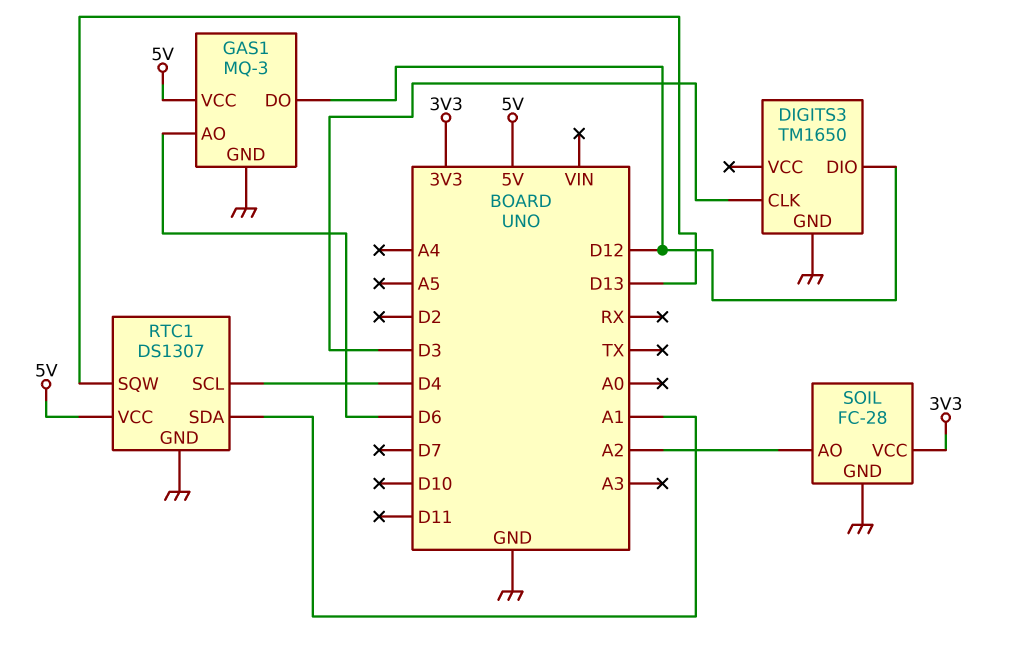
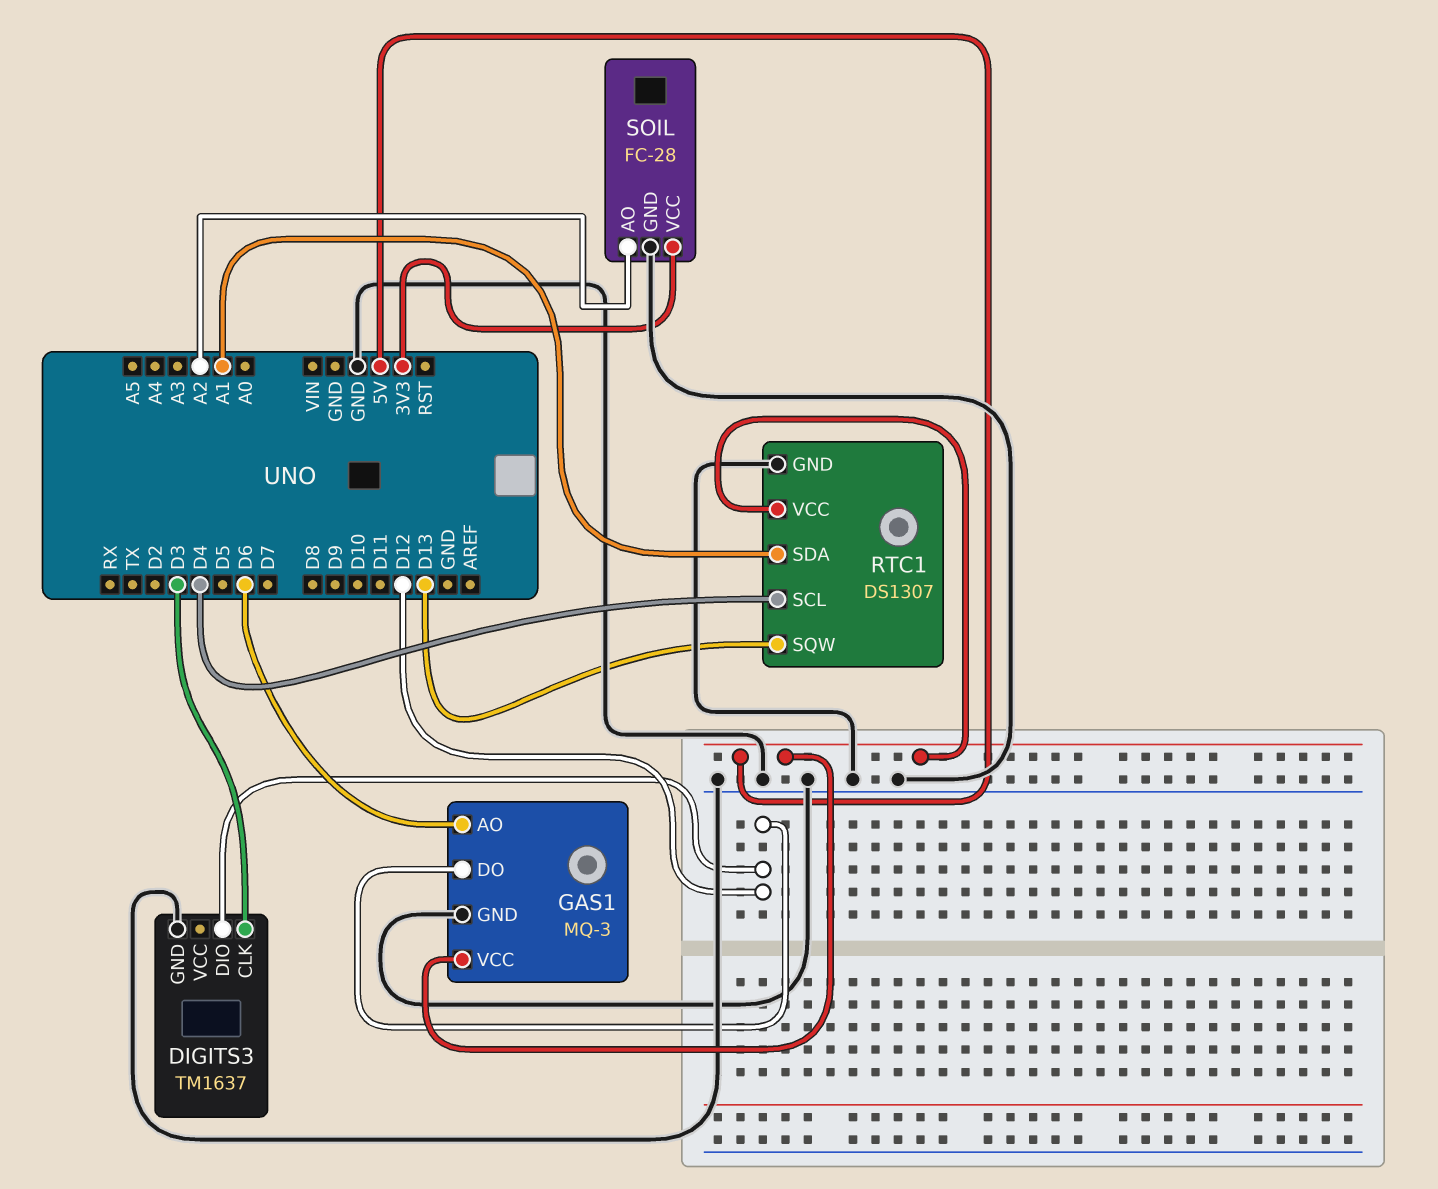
DIGITS3: TM1650 -> TM1637

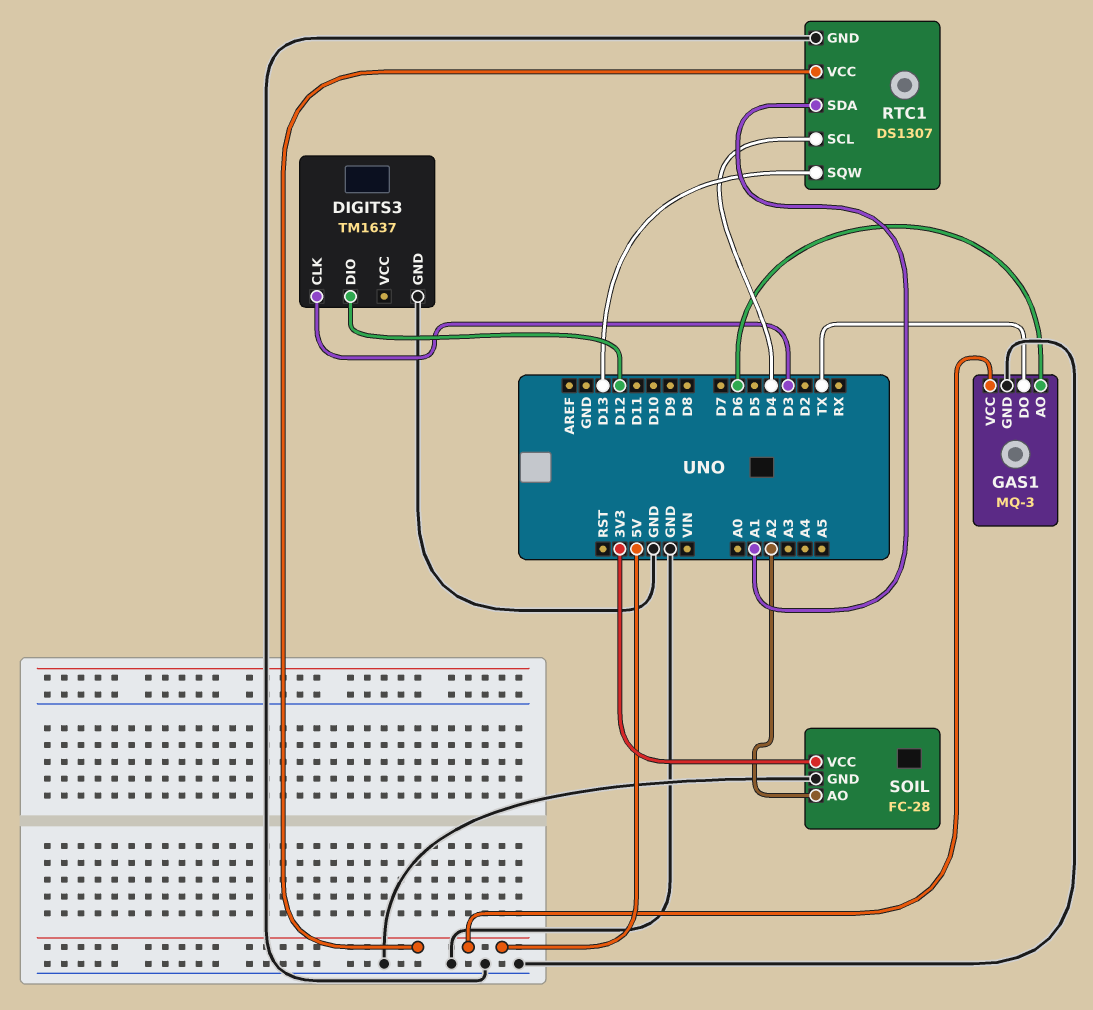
GAS1 pin DO: D12 -> TX

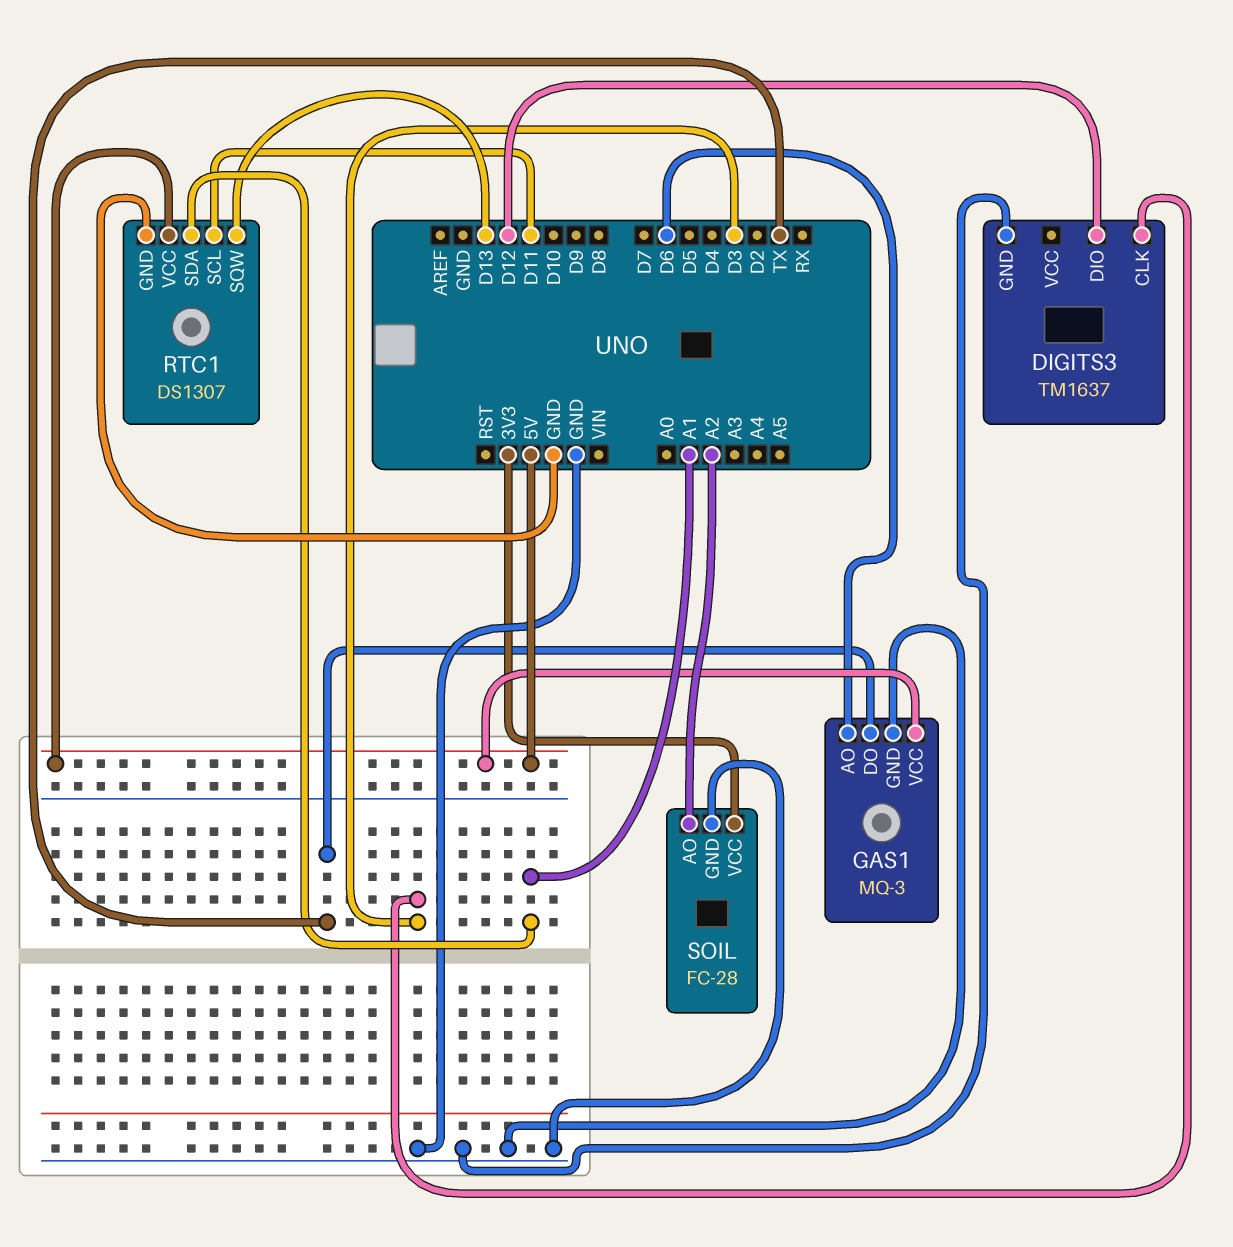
RTC1 pin SCL: D4 -> D11

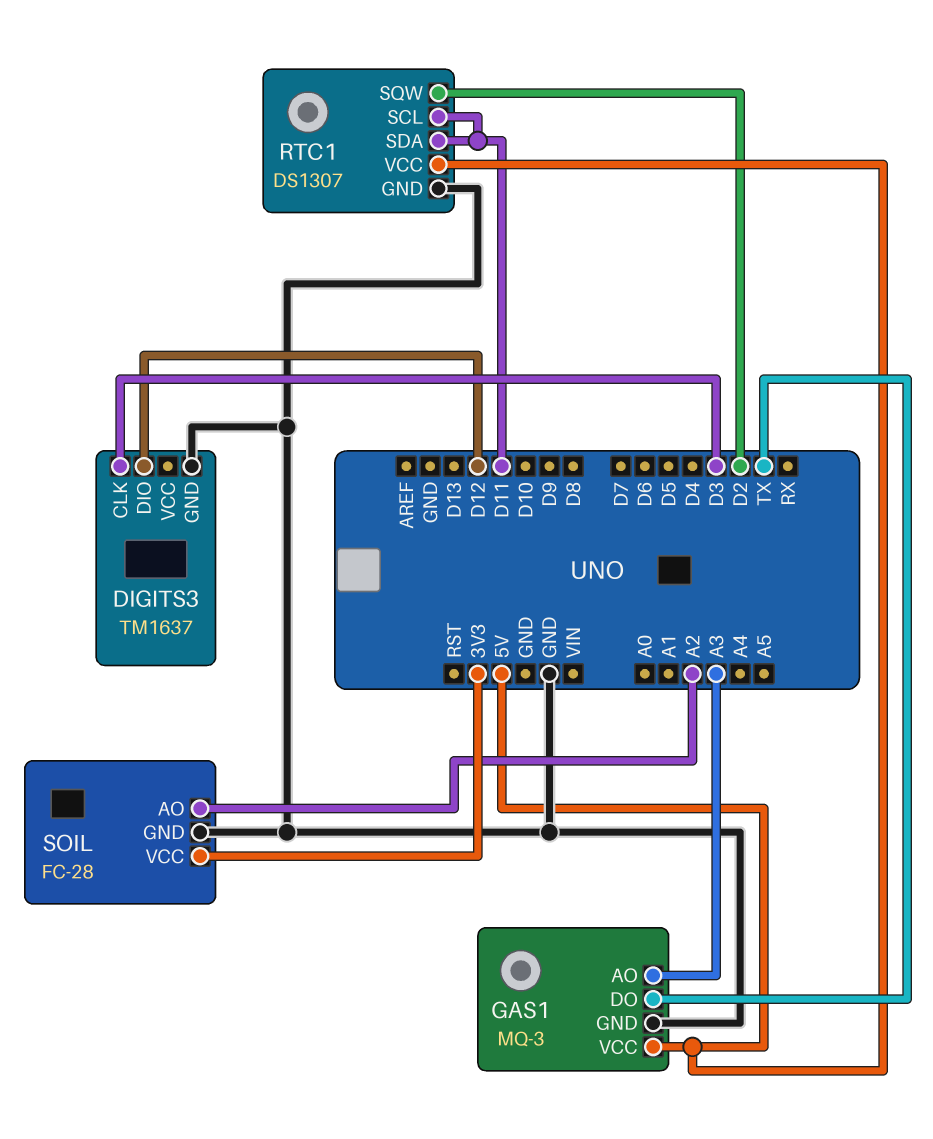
GAS1 pin AO: D6 -> A3
RTC1 pin SDA: A1 -> D11
RTC1 pin SQW: D13 -> D2

